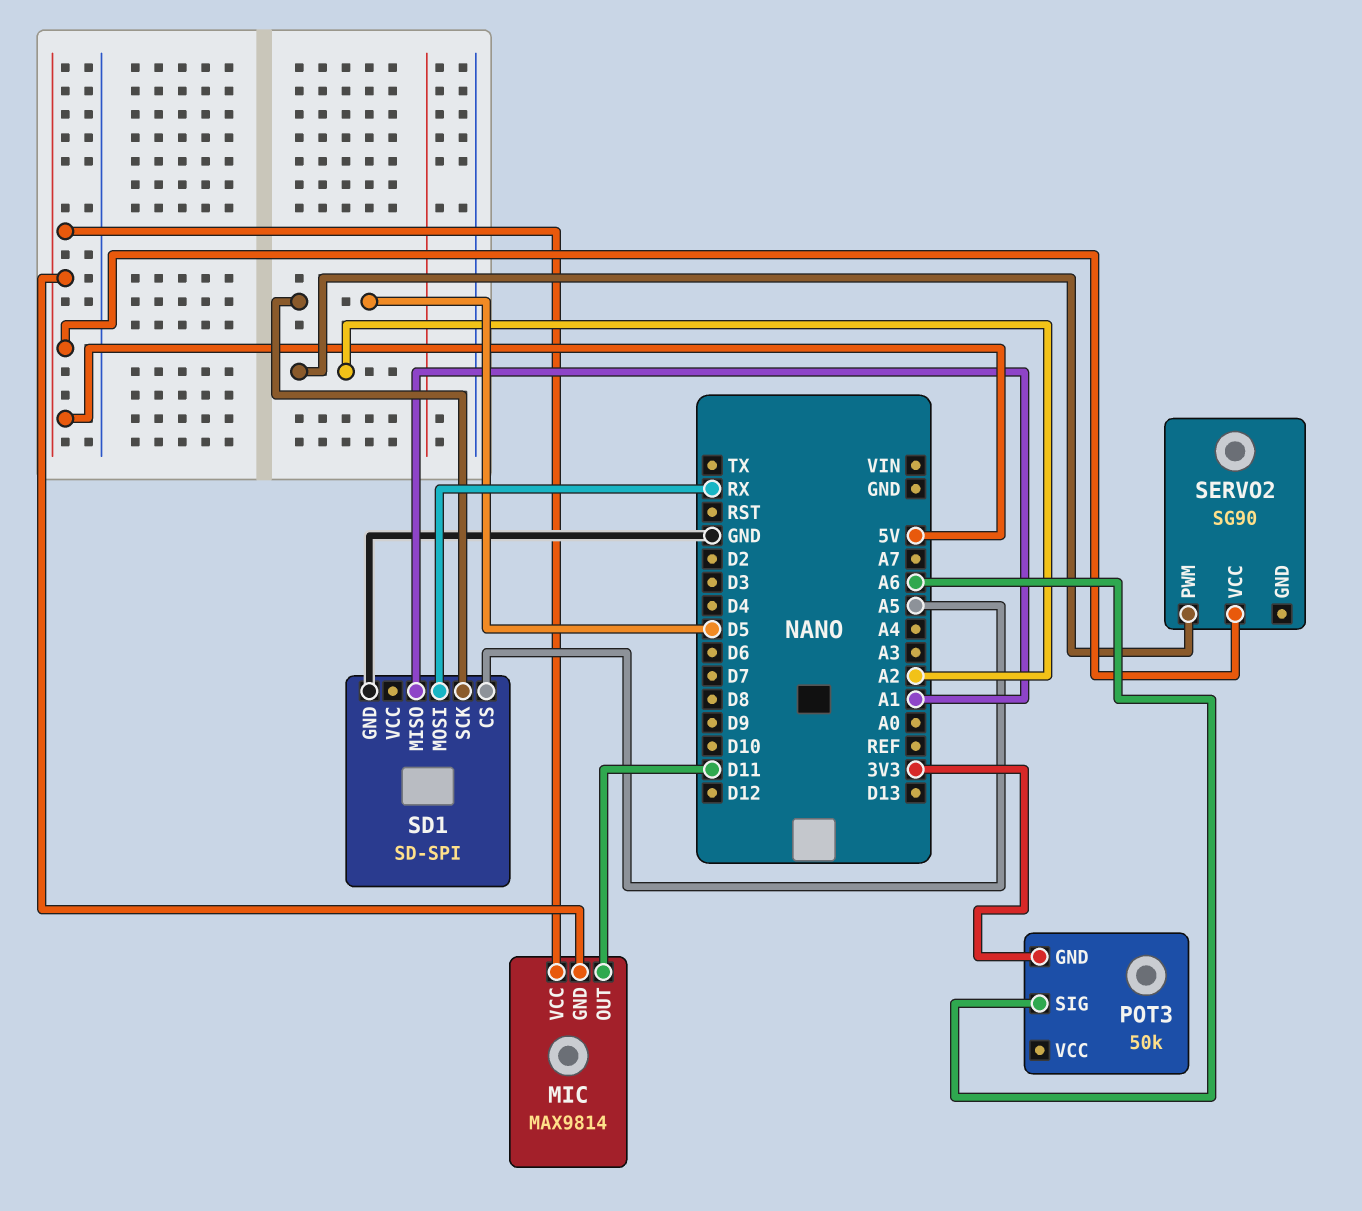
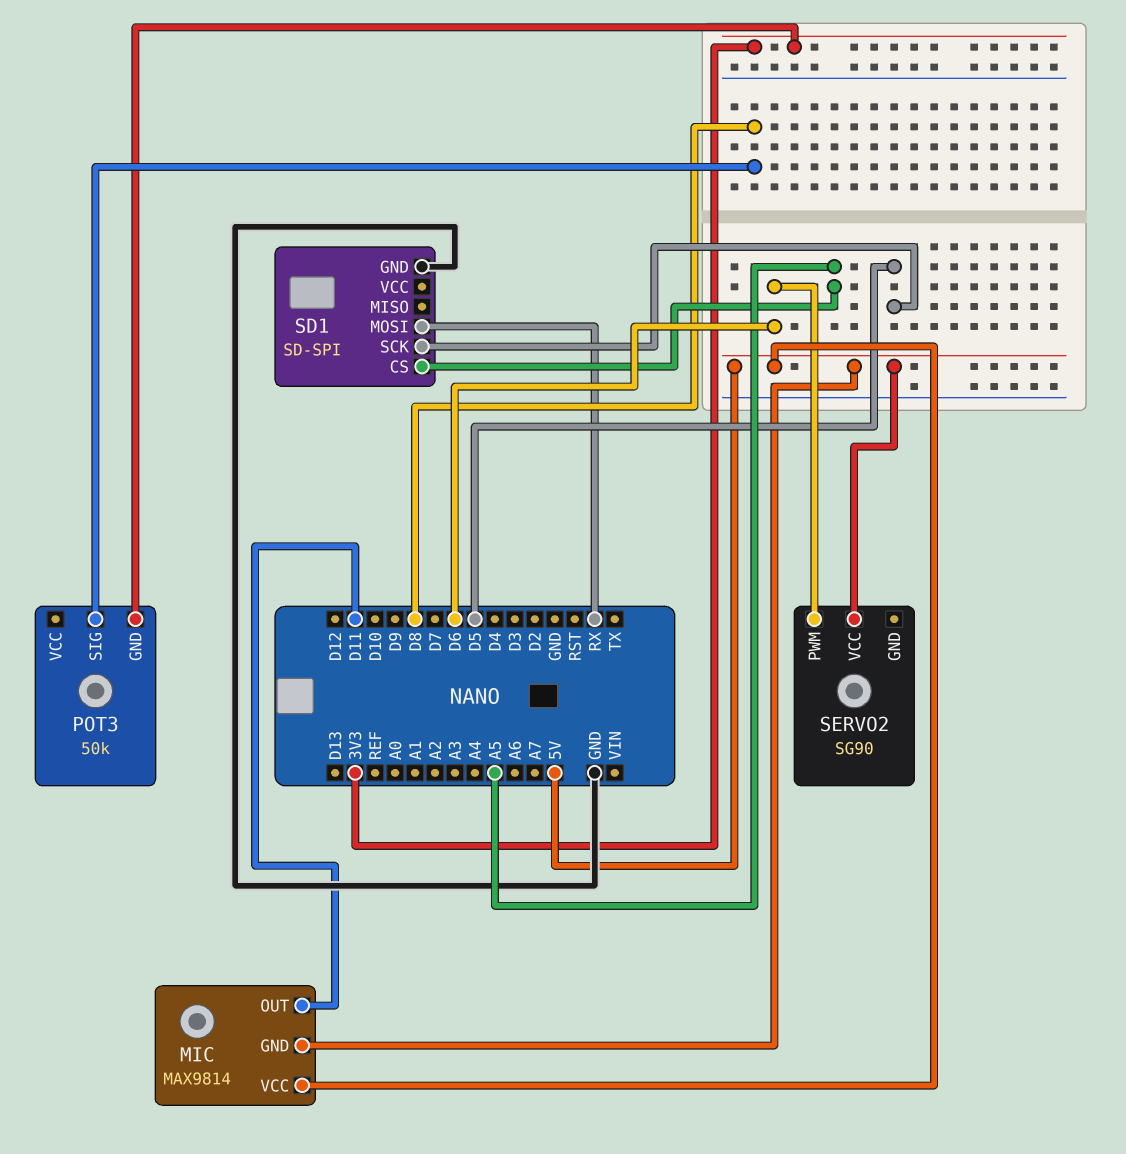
POT3 pin SIG: A6 -> D8
SD1 pin MISO: A1 -> none
SERVO2 pin PWM: A2 -> D6

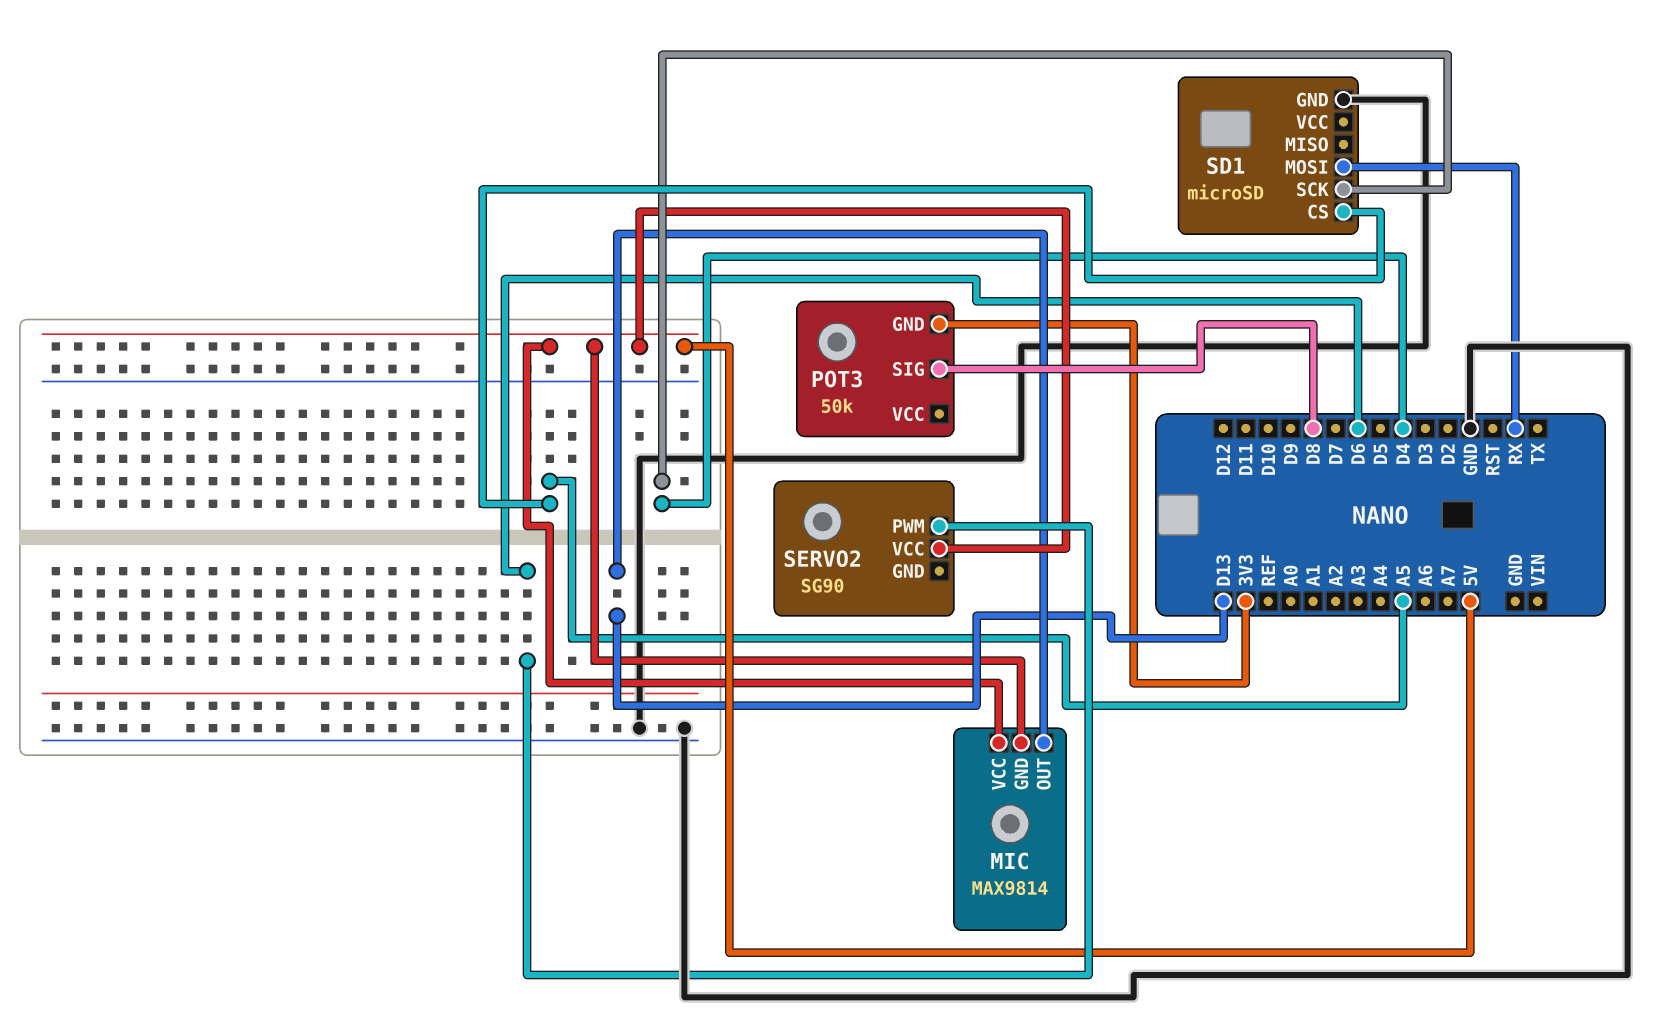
MIC pin OUT: D11 -> D13
SD1: SD-SPI -> microSD
SD1 pin SCK: D5 -> D4

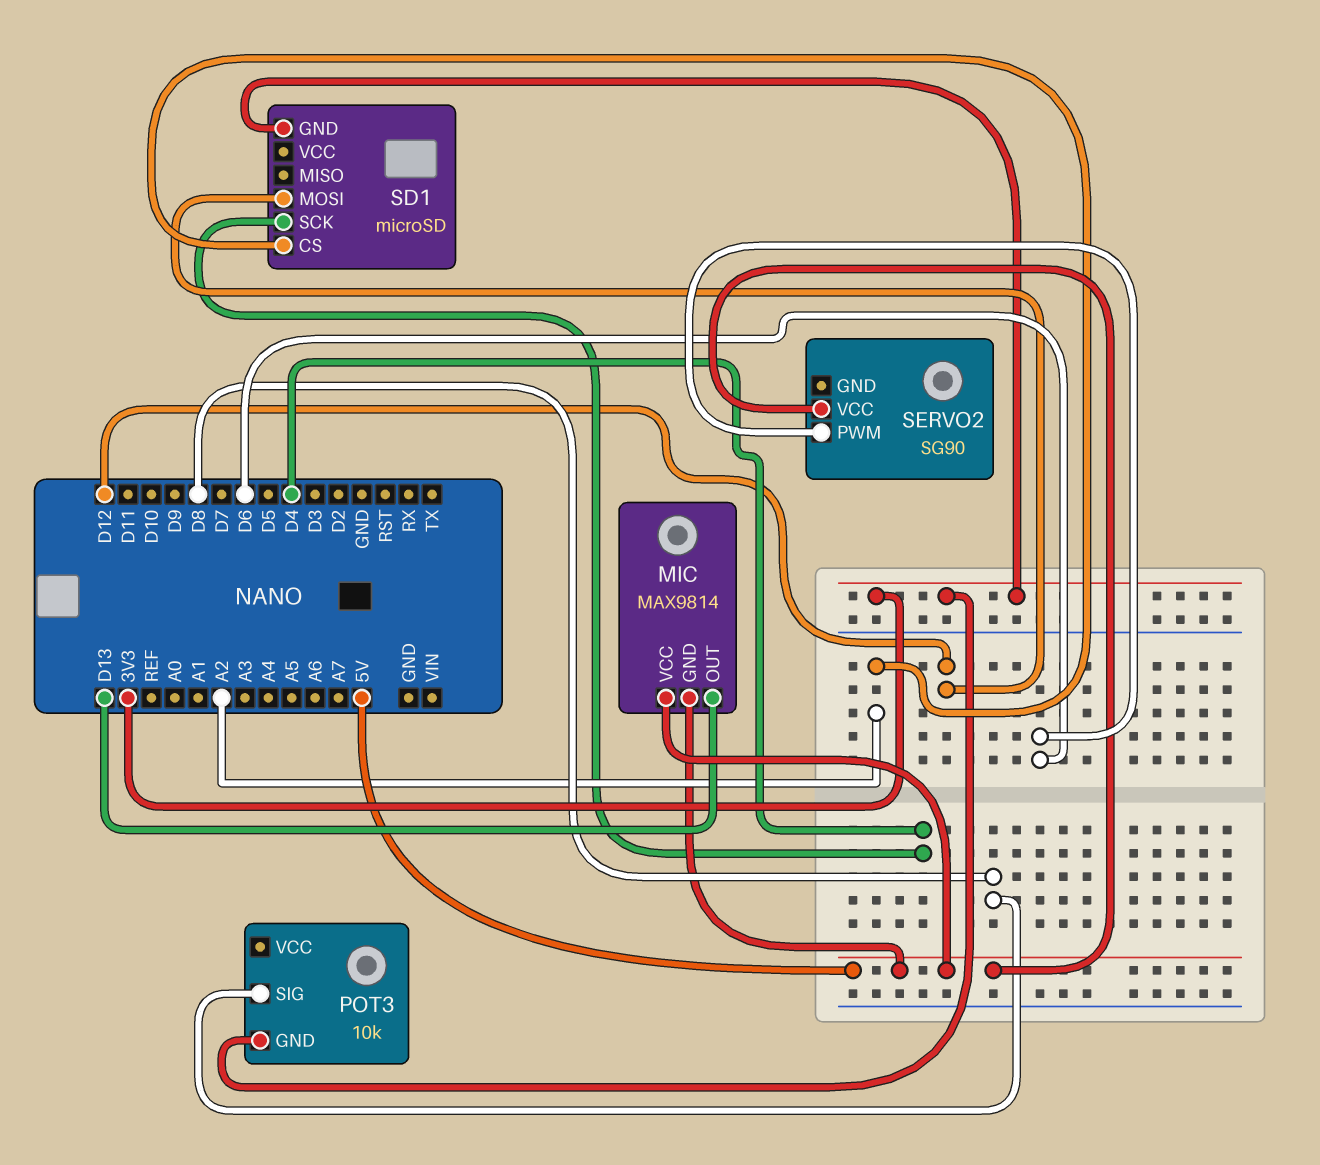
POT3: 50k -> 10k
SD1 pin CS: A5 -> A2
SD1 pin GND: GND -> 3V3
SD1 pin MOSI: RX -> D12

